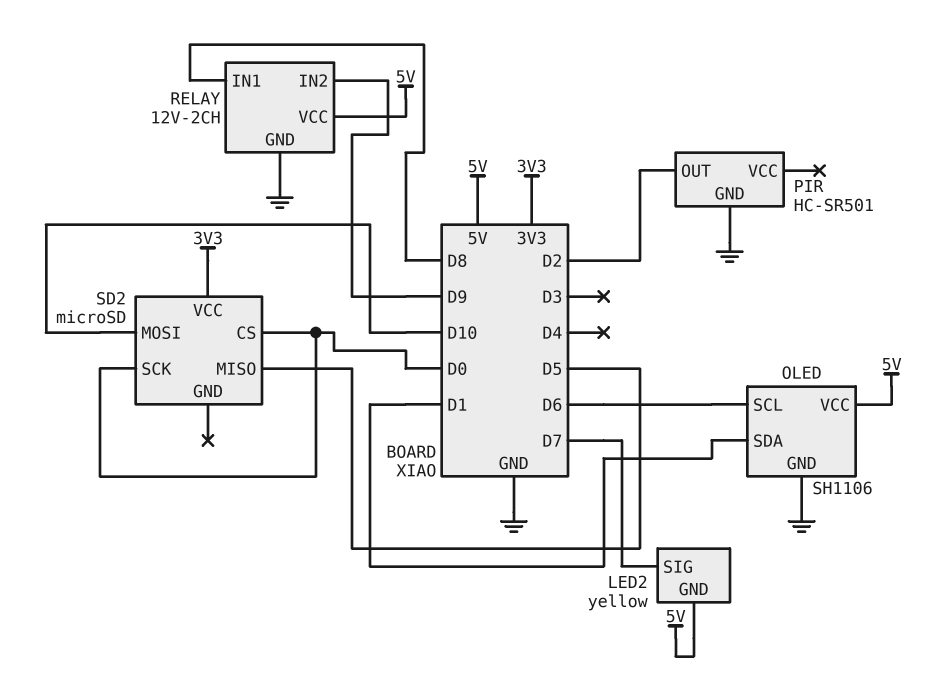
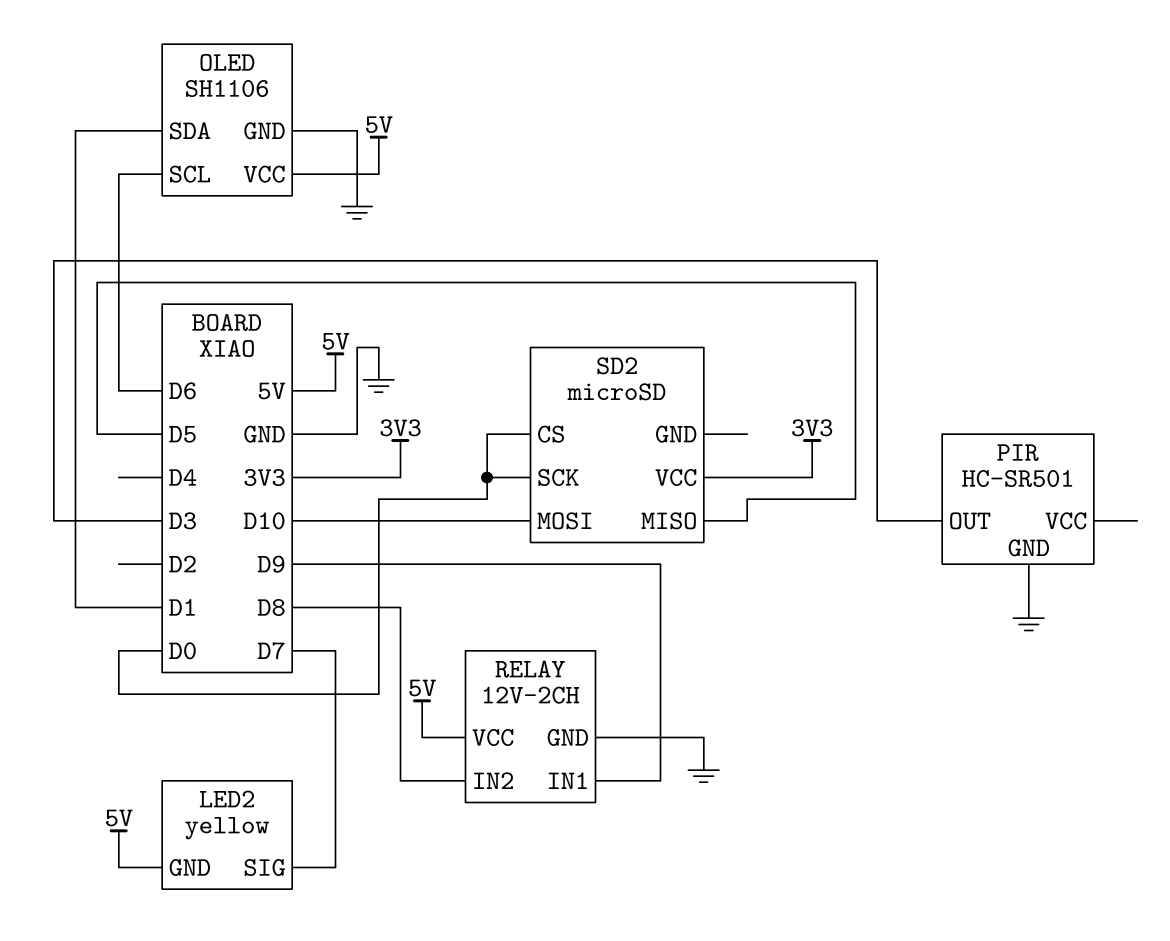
PIR pin OUT: D2 -> D3
RELAY pin IN1: D8 -> D9
RELAY pin IN2: D9 -> D8

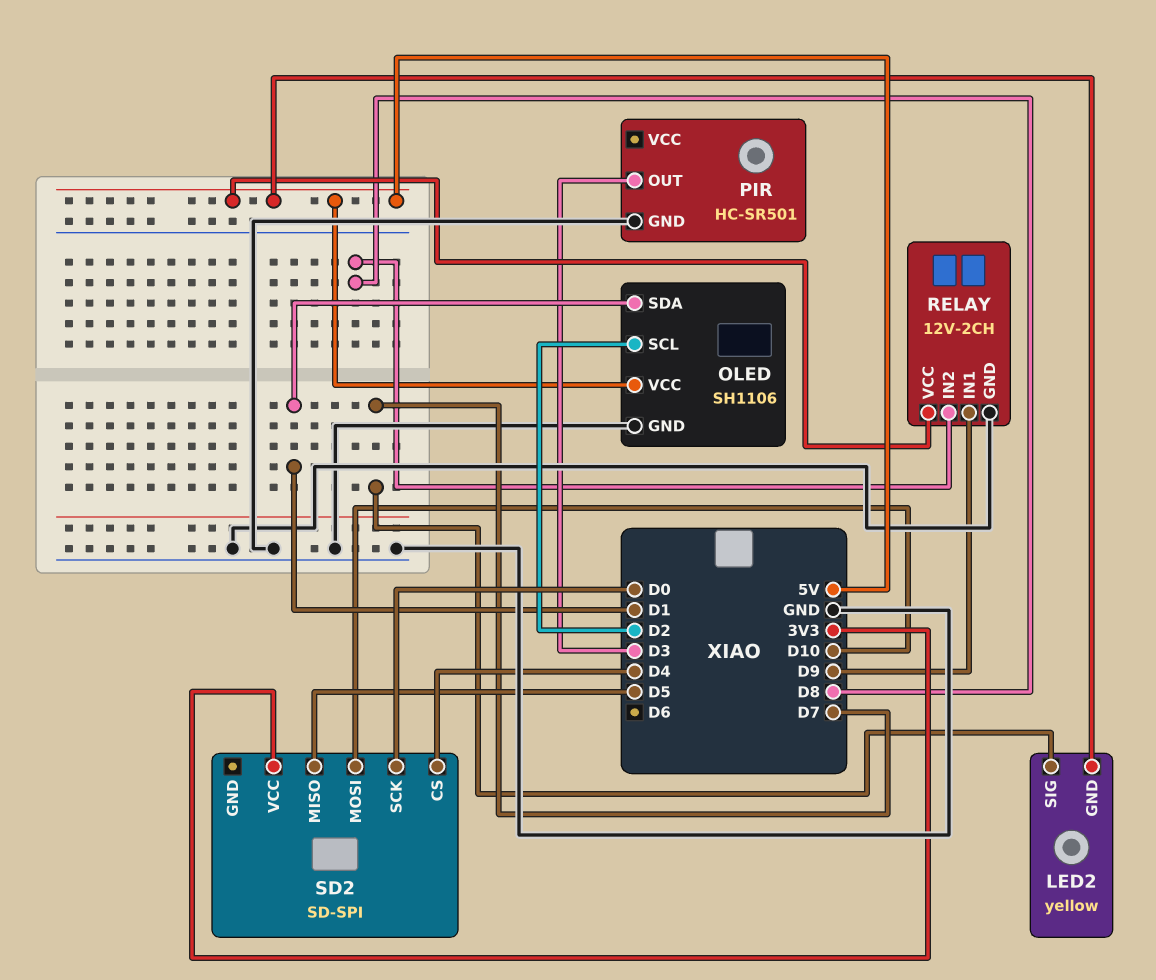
OLED pin SCL: D6 -> D2
SD2: microSD -> SD-SPI
SD2 pin CS: D0 -> D4

